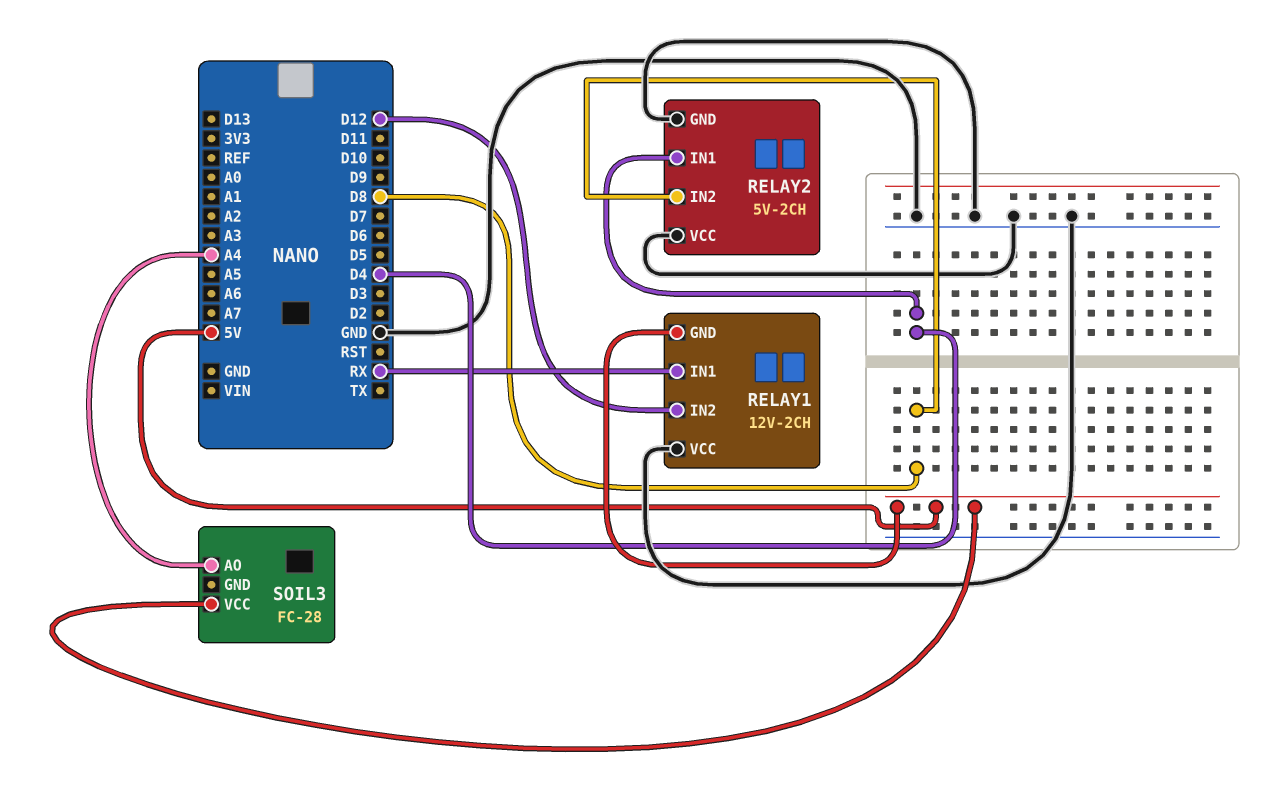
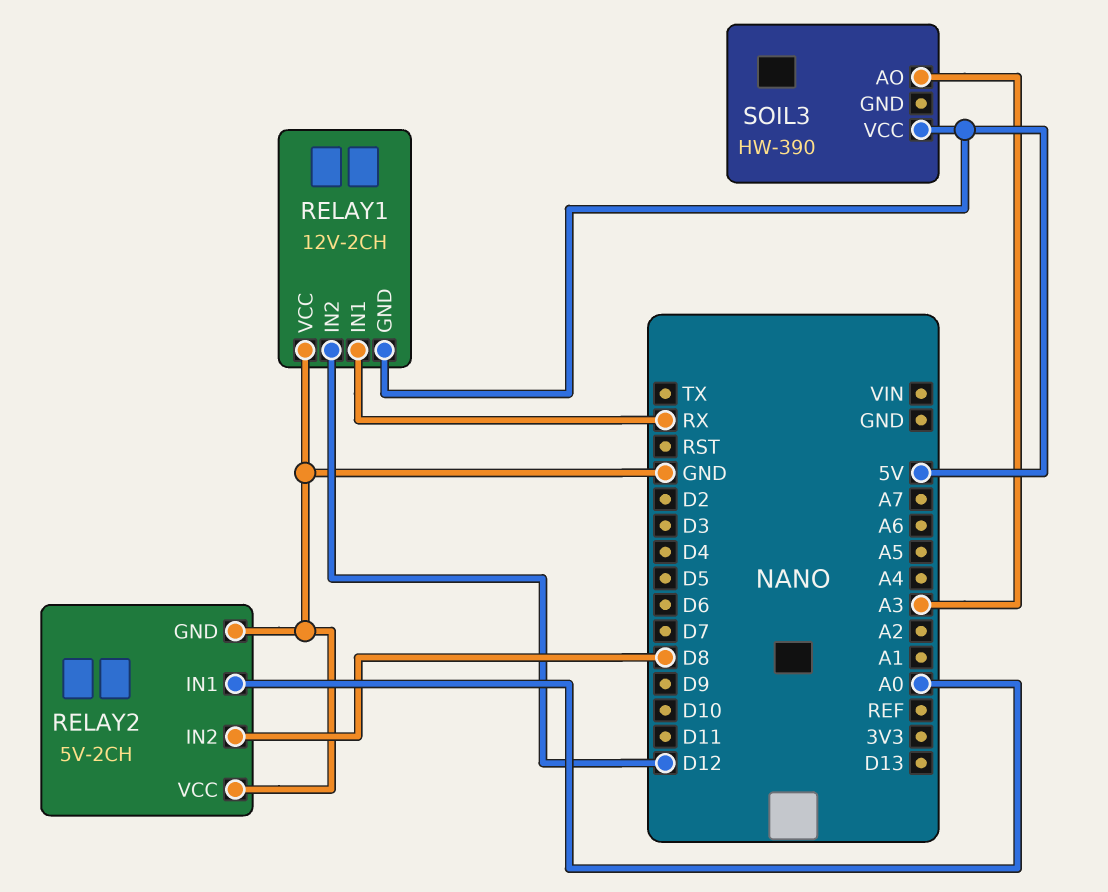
RELAY2 pin IN1: D4 -> A0
SOIL3: FC-28 -> HW-390
SOIL3 pin AO: A4 -> A3

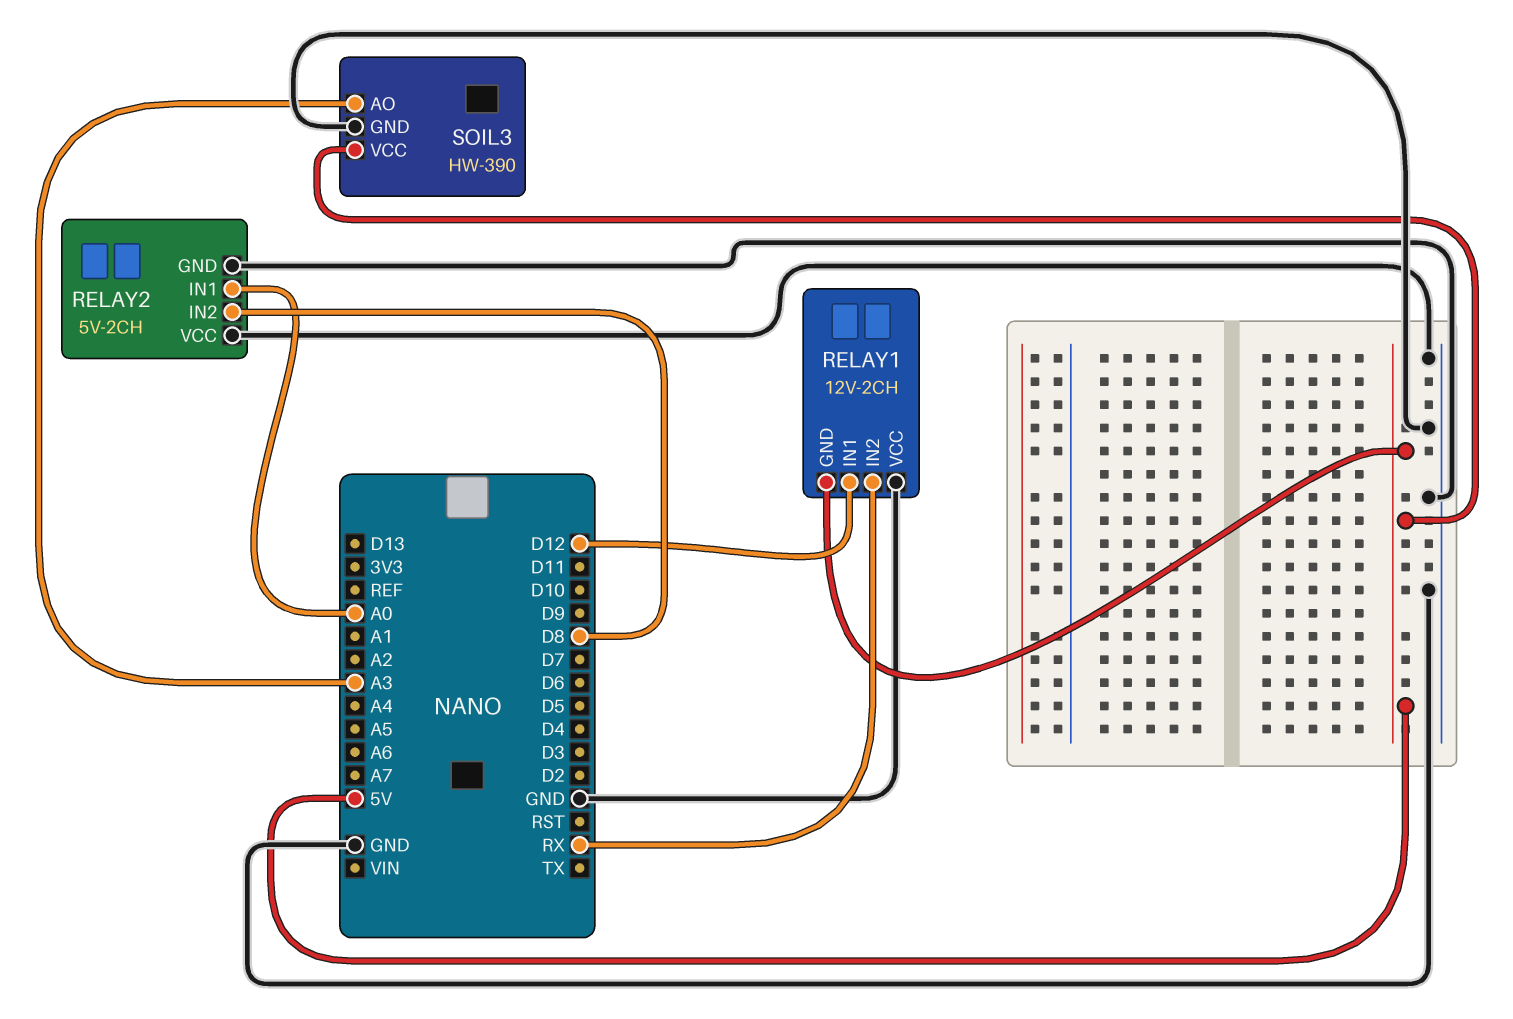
RELAY1 pin IN1: RX -> D12
RELAY1 pin IN2: D12 -> RX
SOIL3 pin GND: none -> GND

